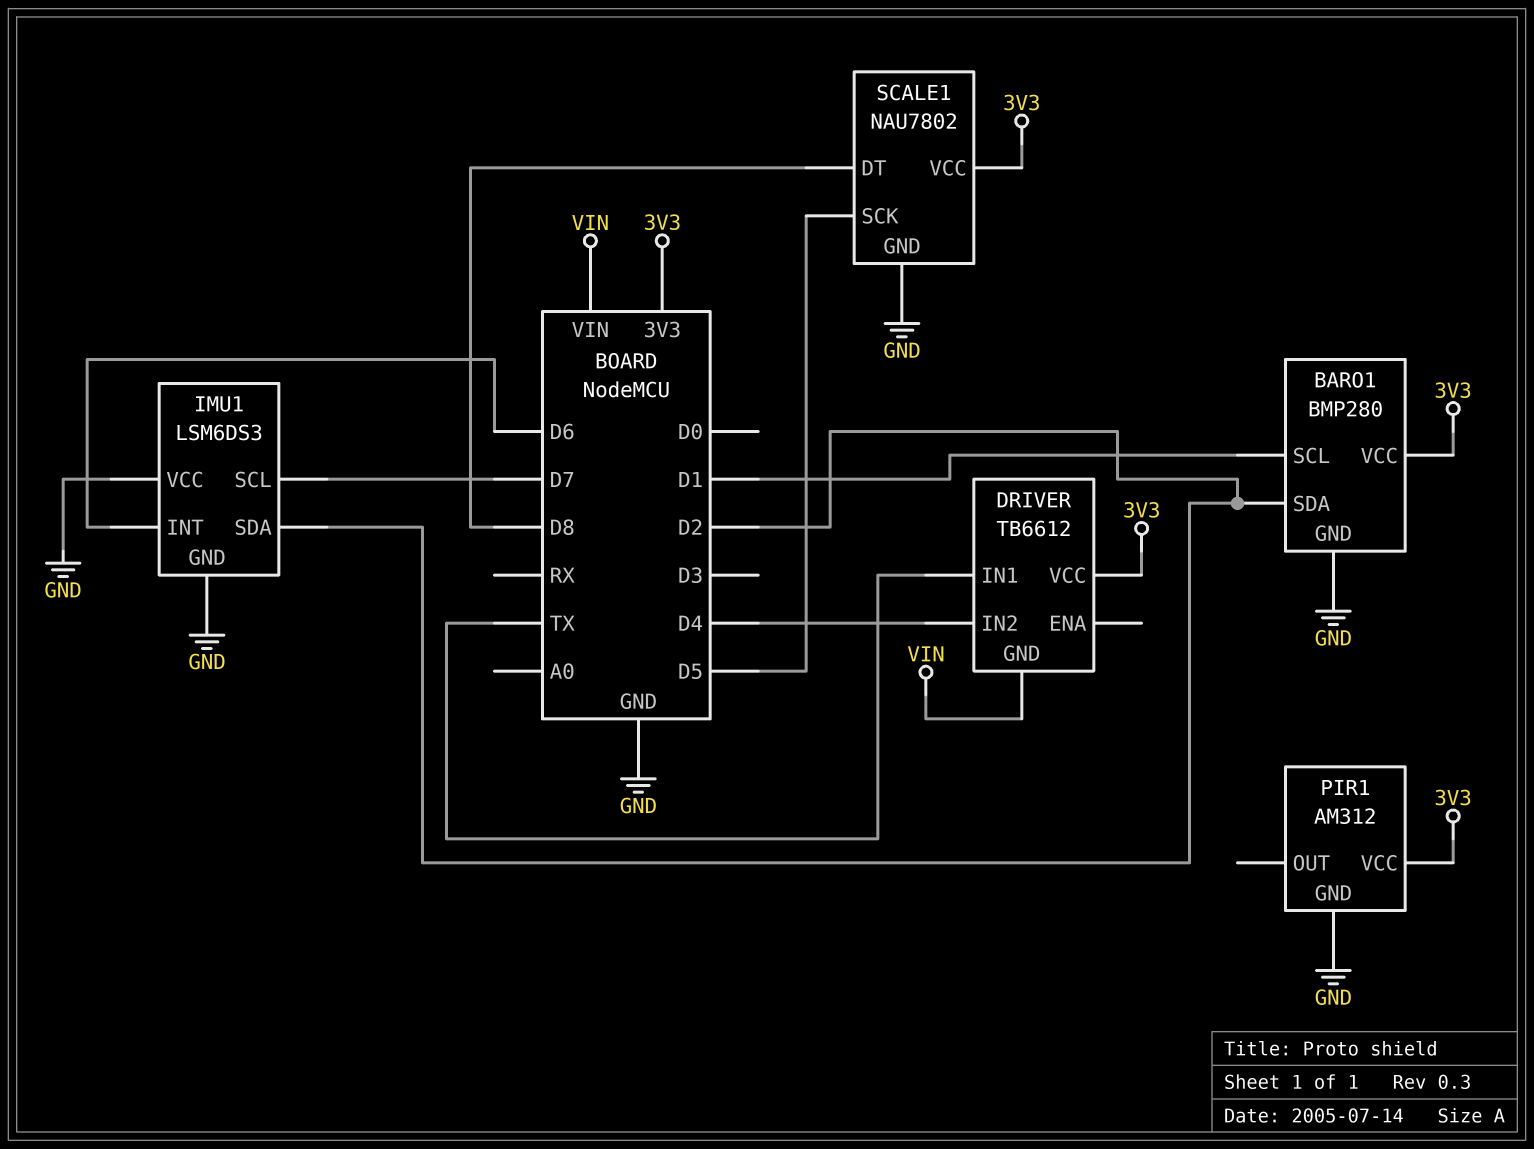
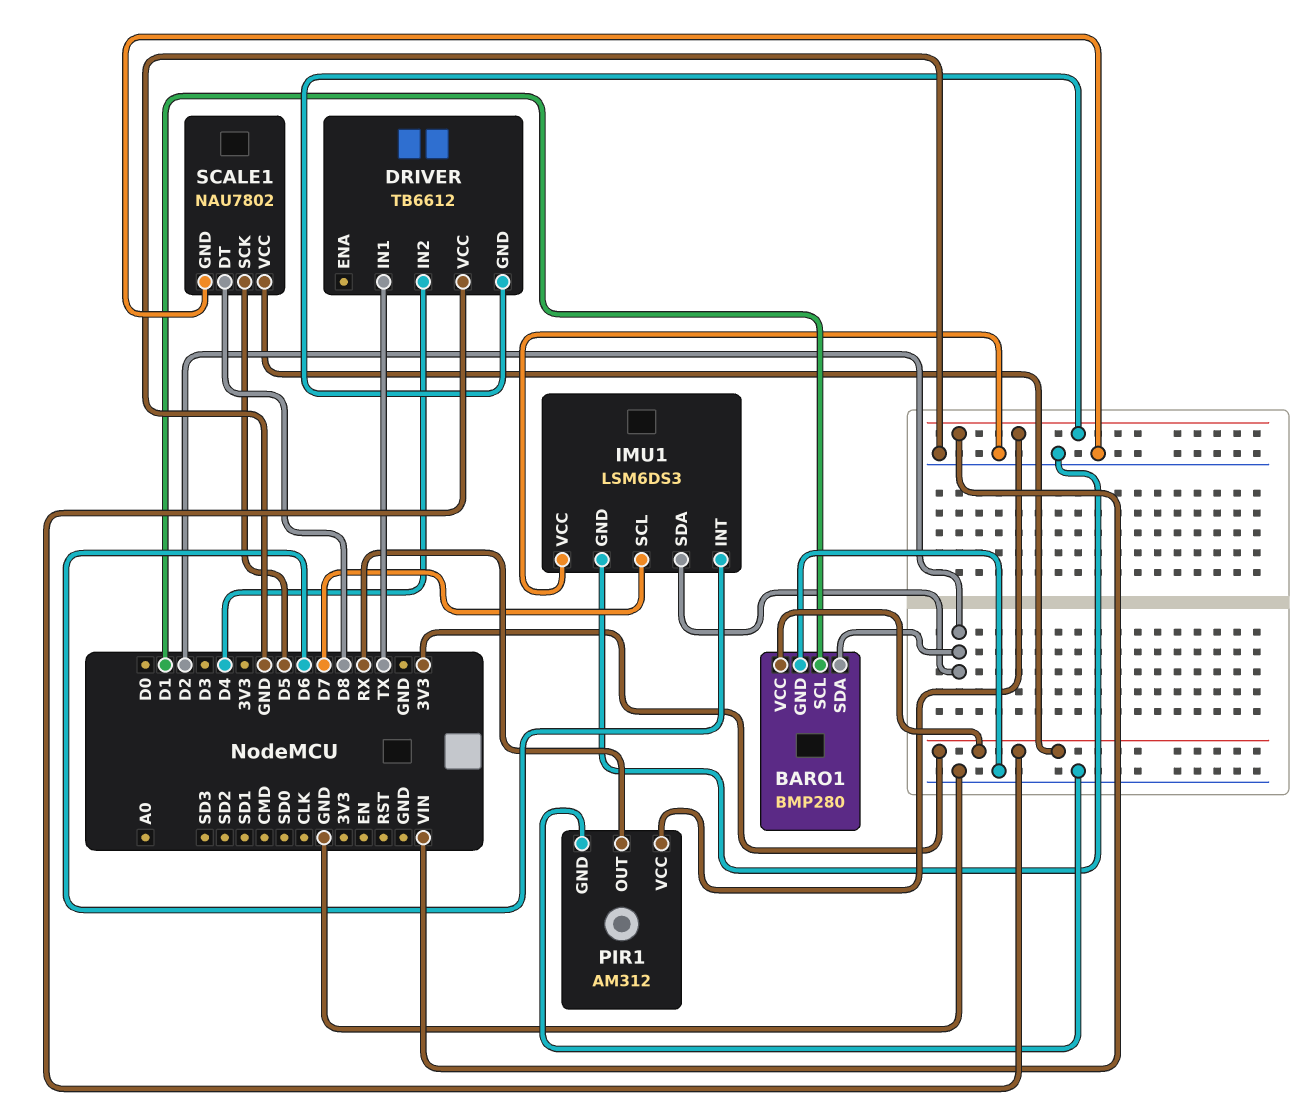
PIR1 pin OUT: none -> RX
PIR1 pin VCC: 3V3 -> VIN

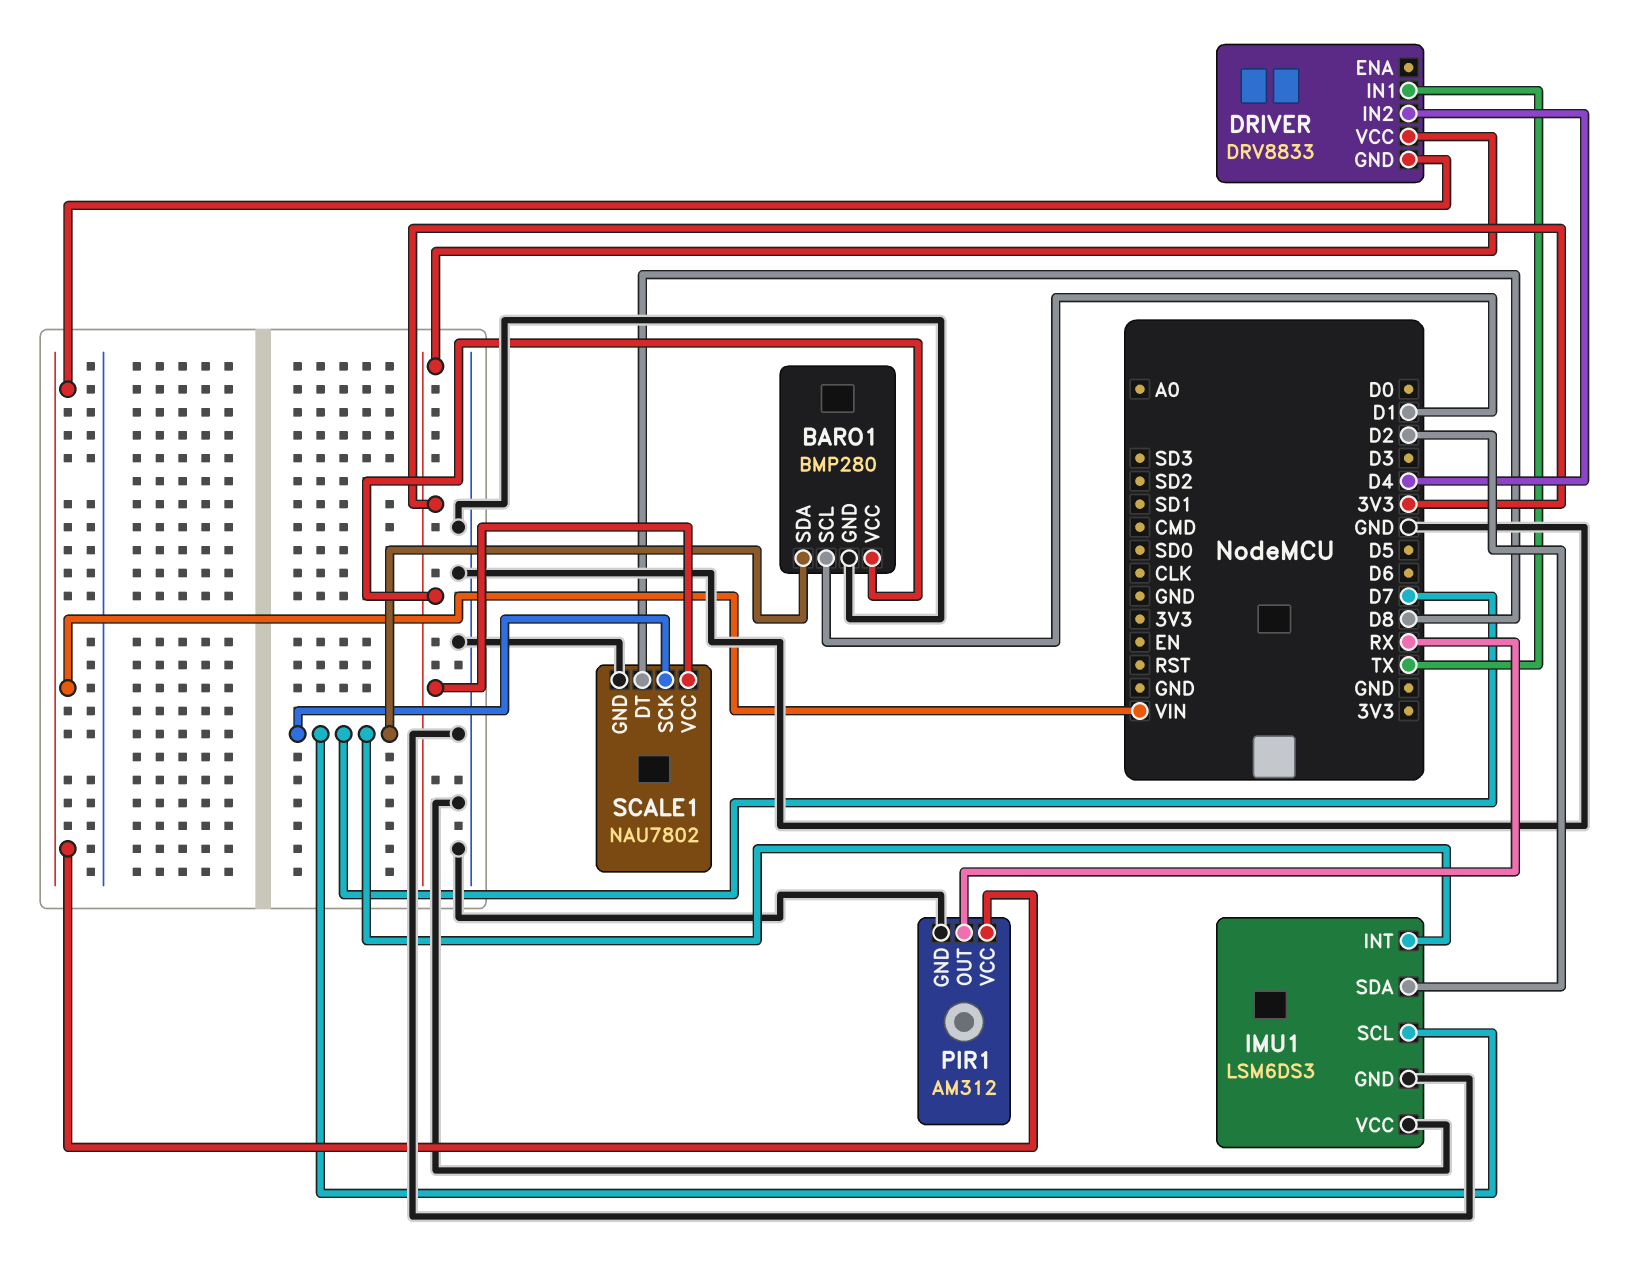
BARO1 pin SDA: D2 -> D7
DRIVER: TB6612 -> DRV8833
IMU1 pin INT: D6 -> D7
SCALE1 pin SCK: D5 -> D7

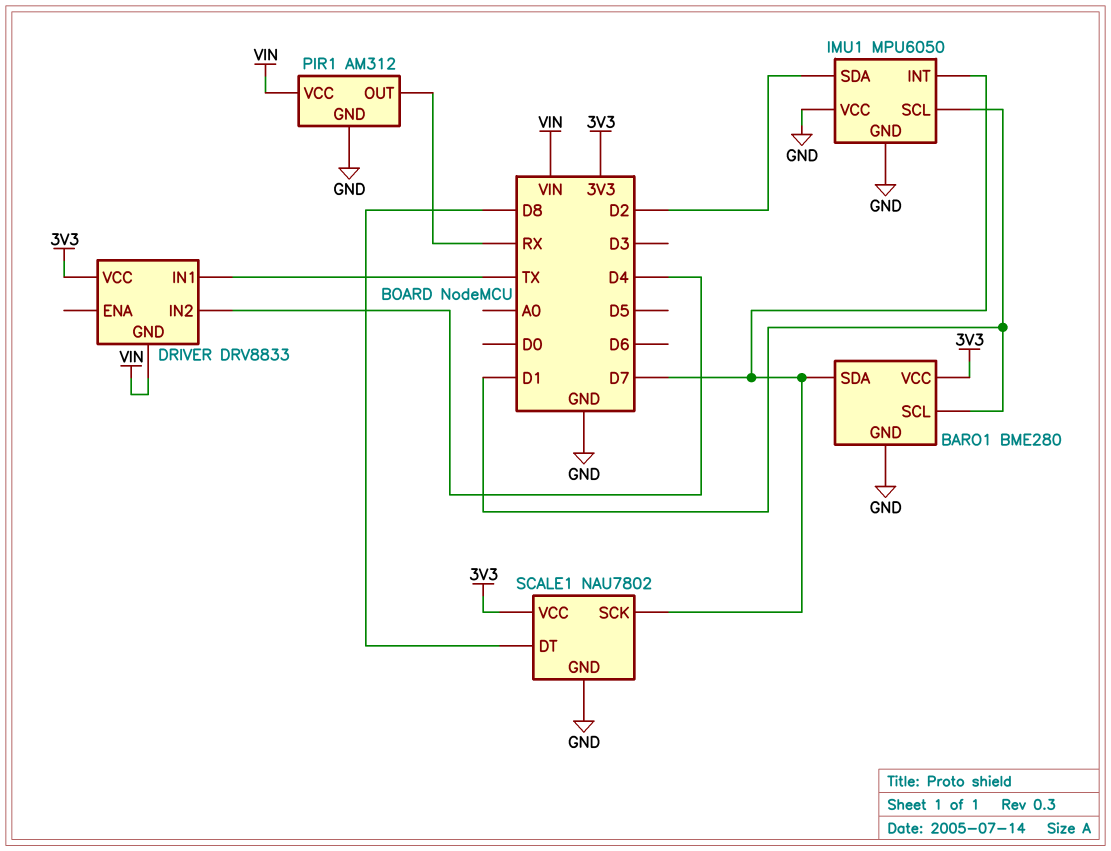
BARO1: BMP280 -> BME280
IMU1: LSM6DS3 -> MPU6050
IMU1 pin SCL: D7 -> D1

